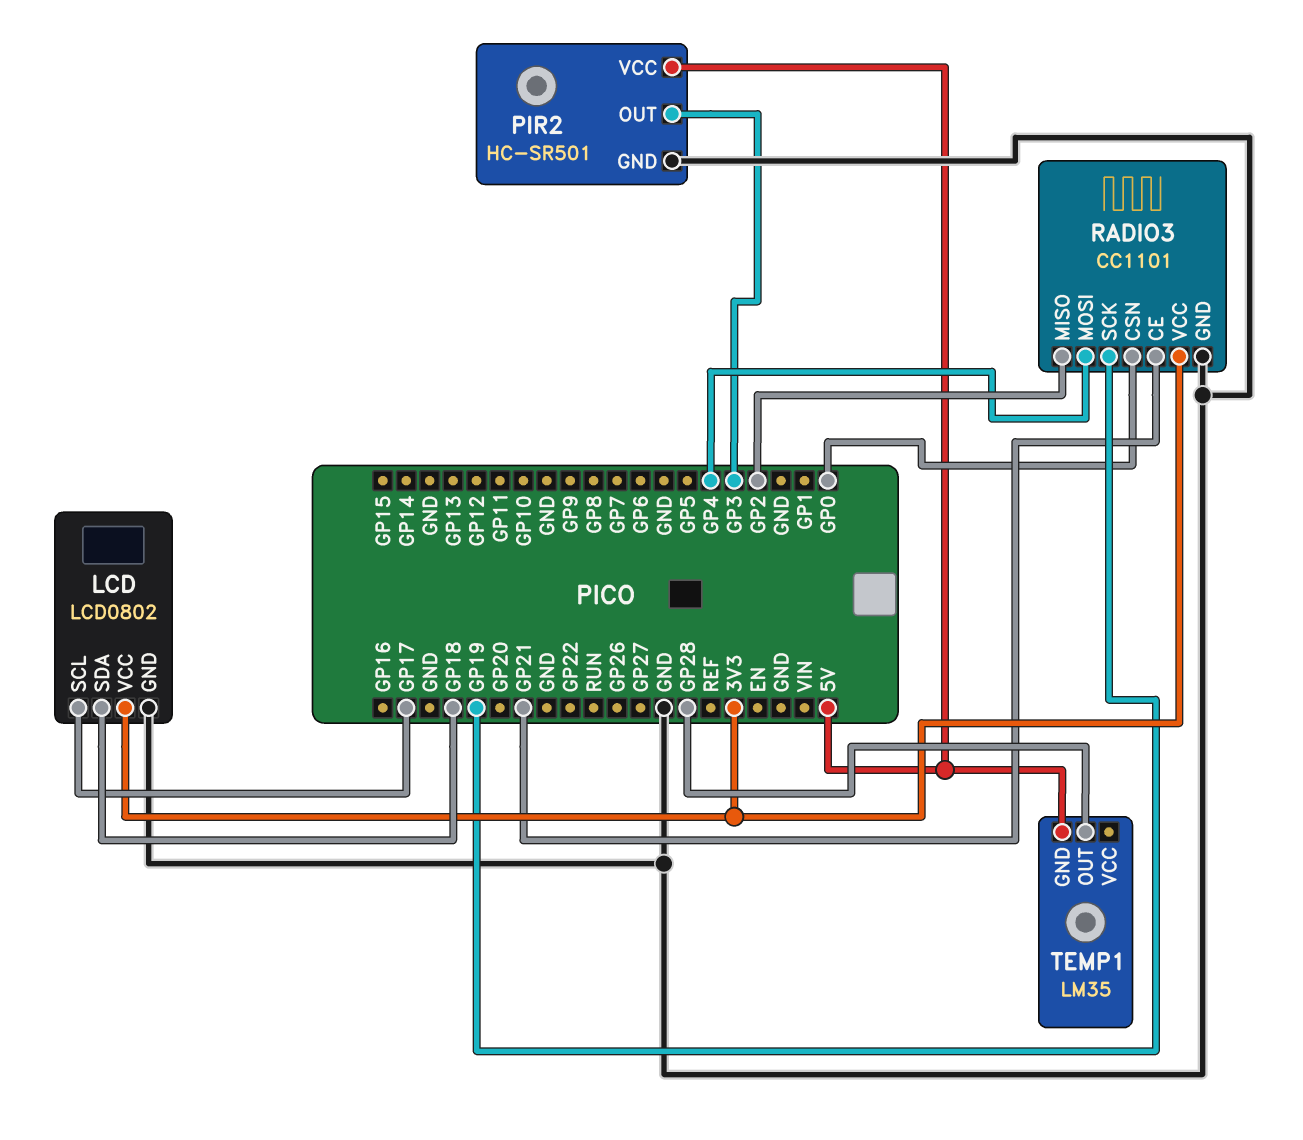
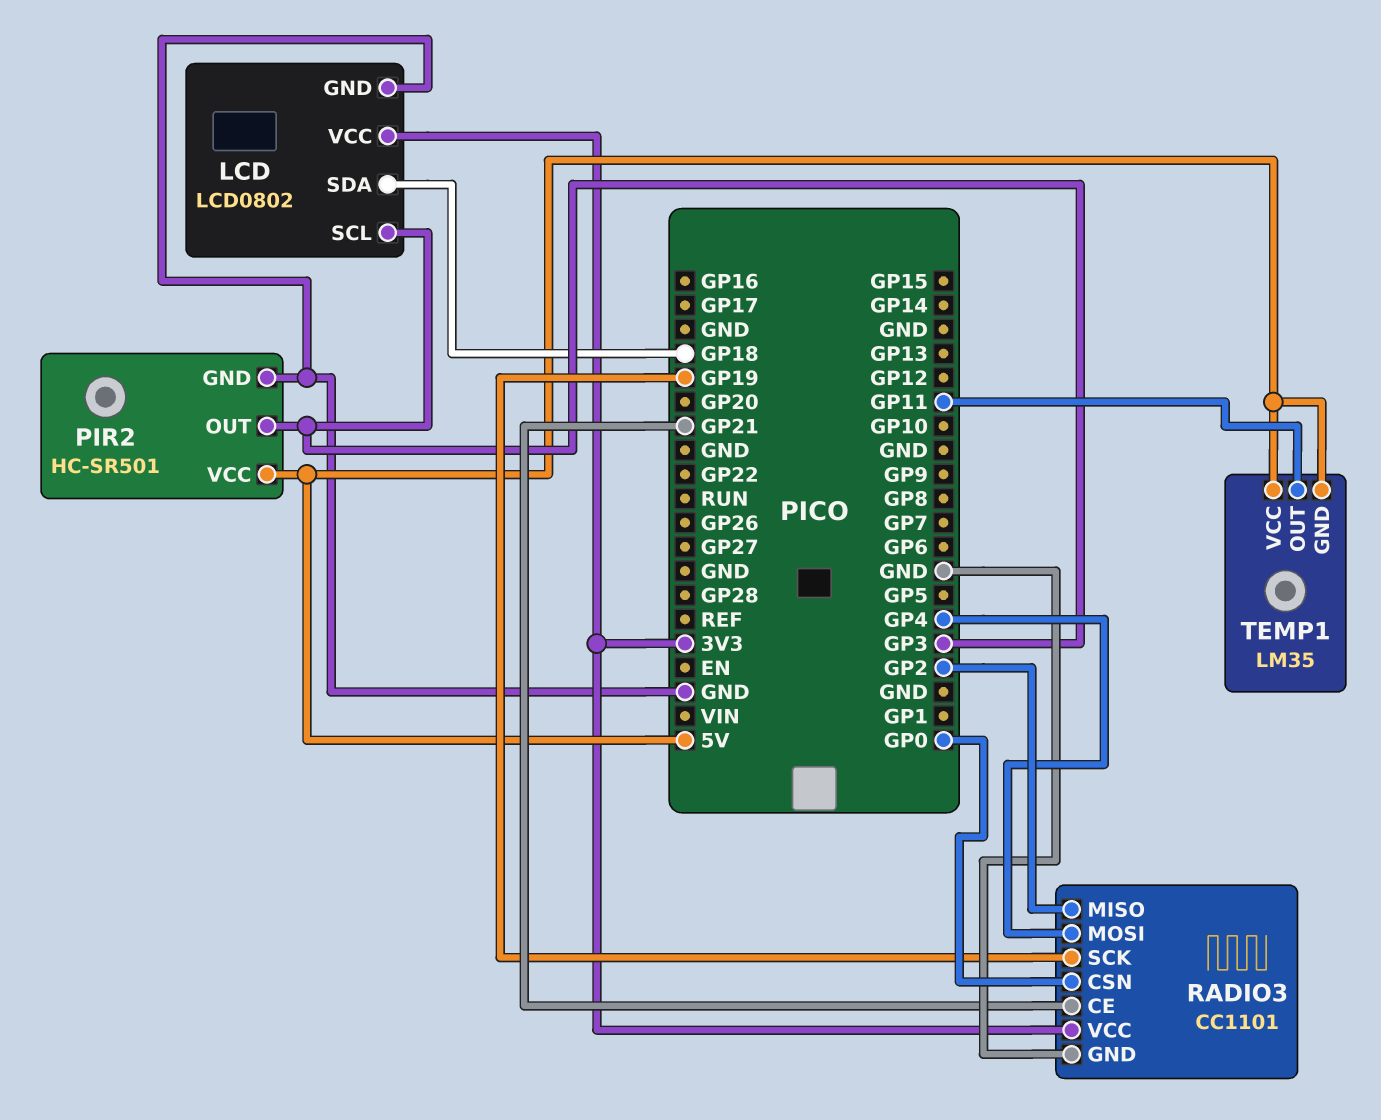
LCD pin SCL: GP17 -> GP3
TEMP1 pin OUT: GP28 -> GP11
TEMP1 pin VCC: none -> 5V

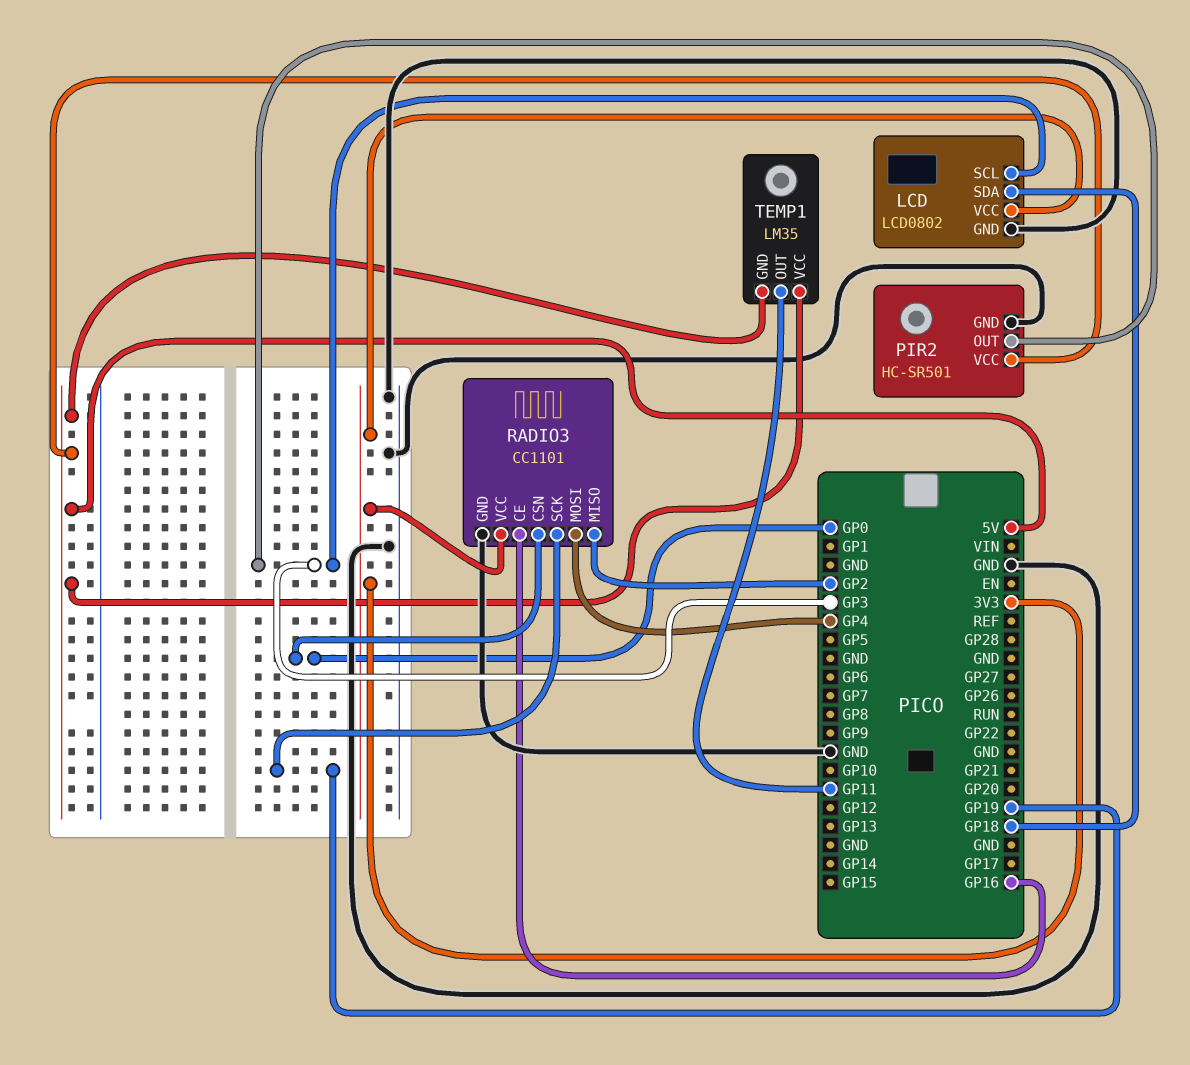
RADIO3 pin CE: GP21 -> GP16

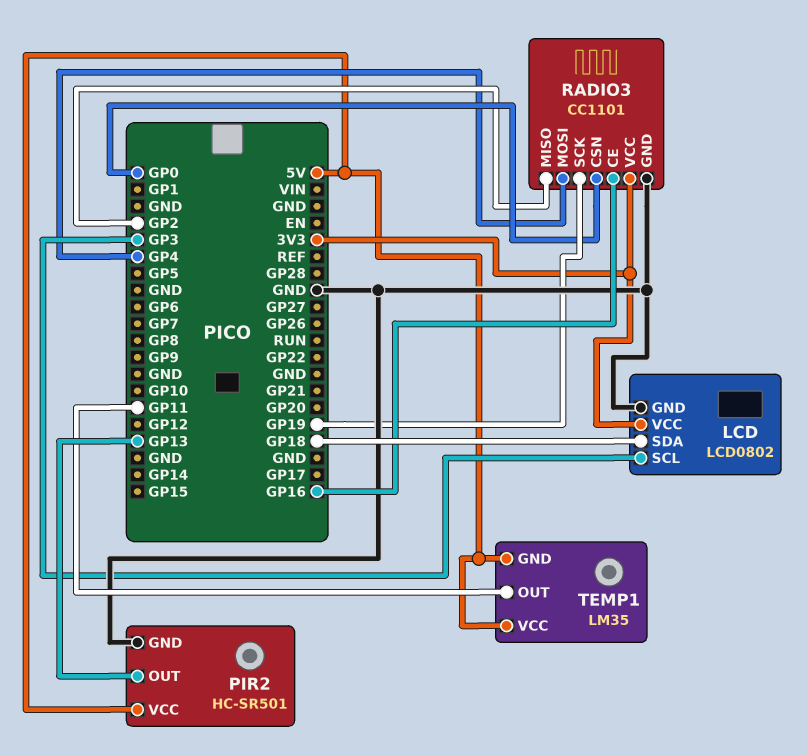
PIR2 pin OUT: GP3 -> GP13

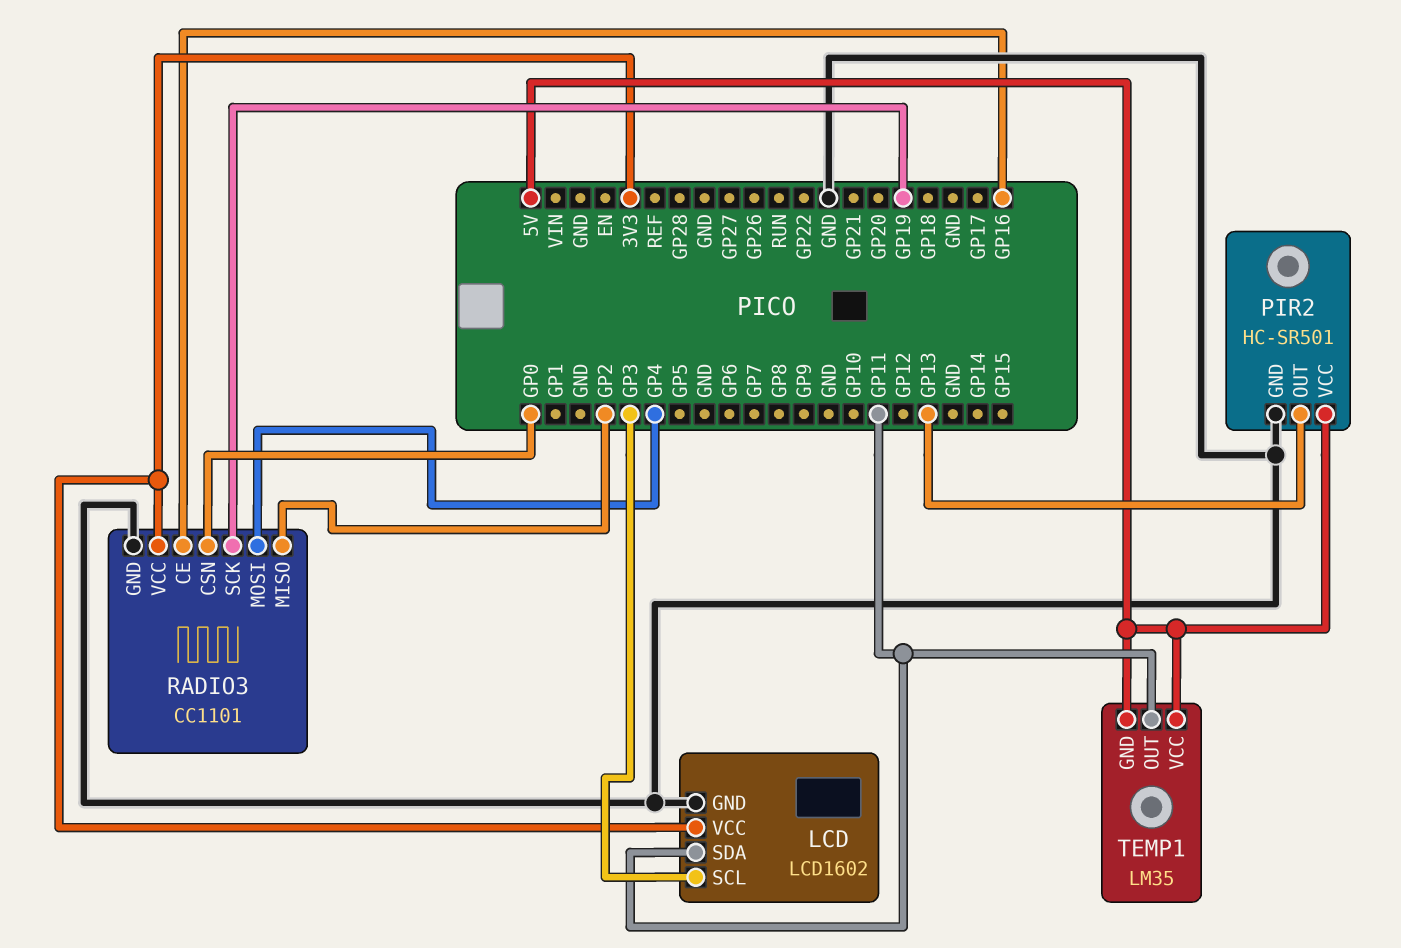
LCD: LCD0802 -> LCD1602
LCD pin SDA: GP18 -> GP11

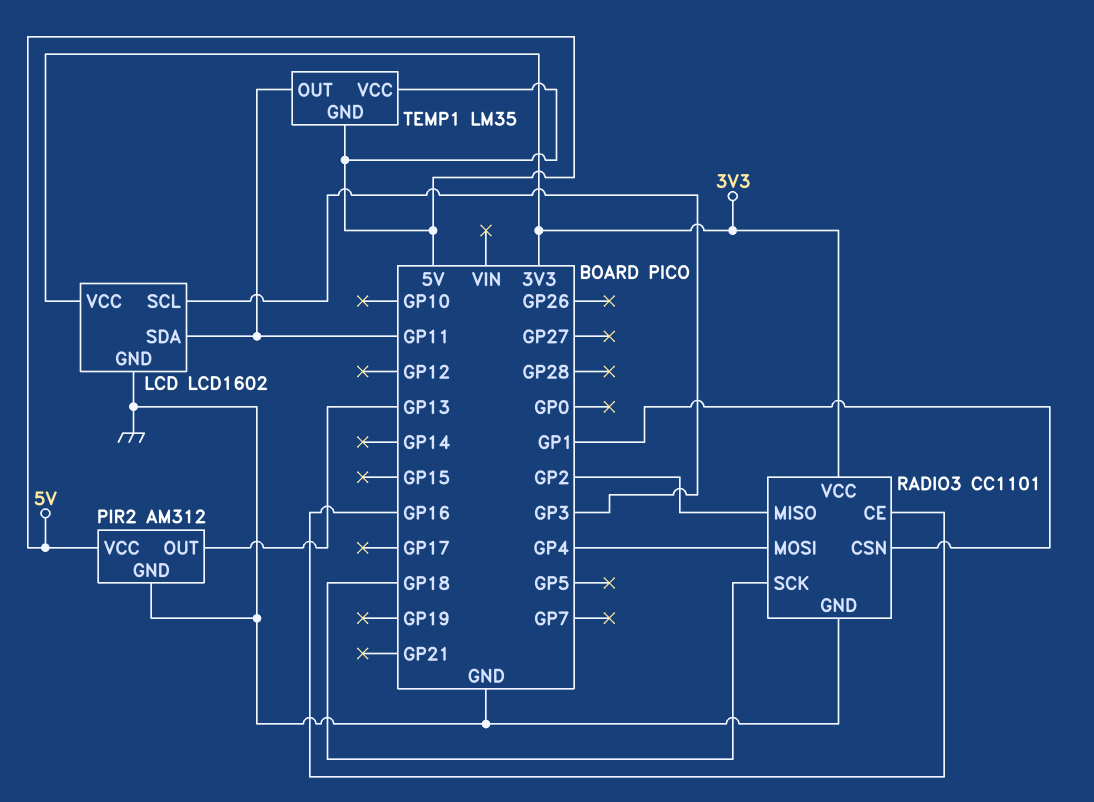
PIR2: HC-SR501 -> AM312
RADIO3 pin CSN: GP0 -> GP1
RADIO3 pin SCK: GP19 -> GP18

